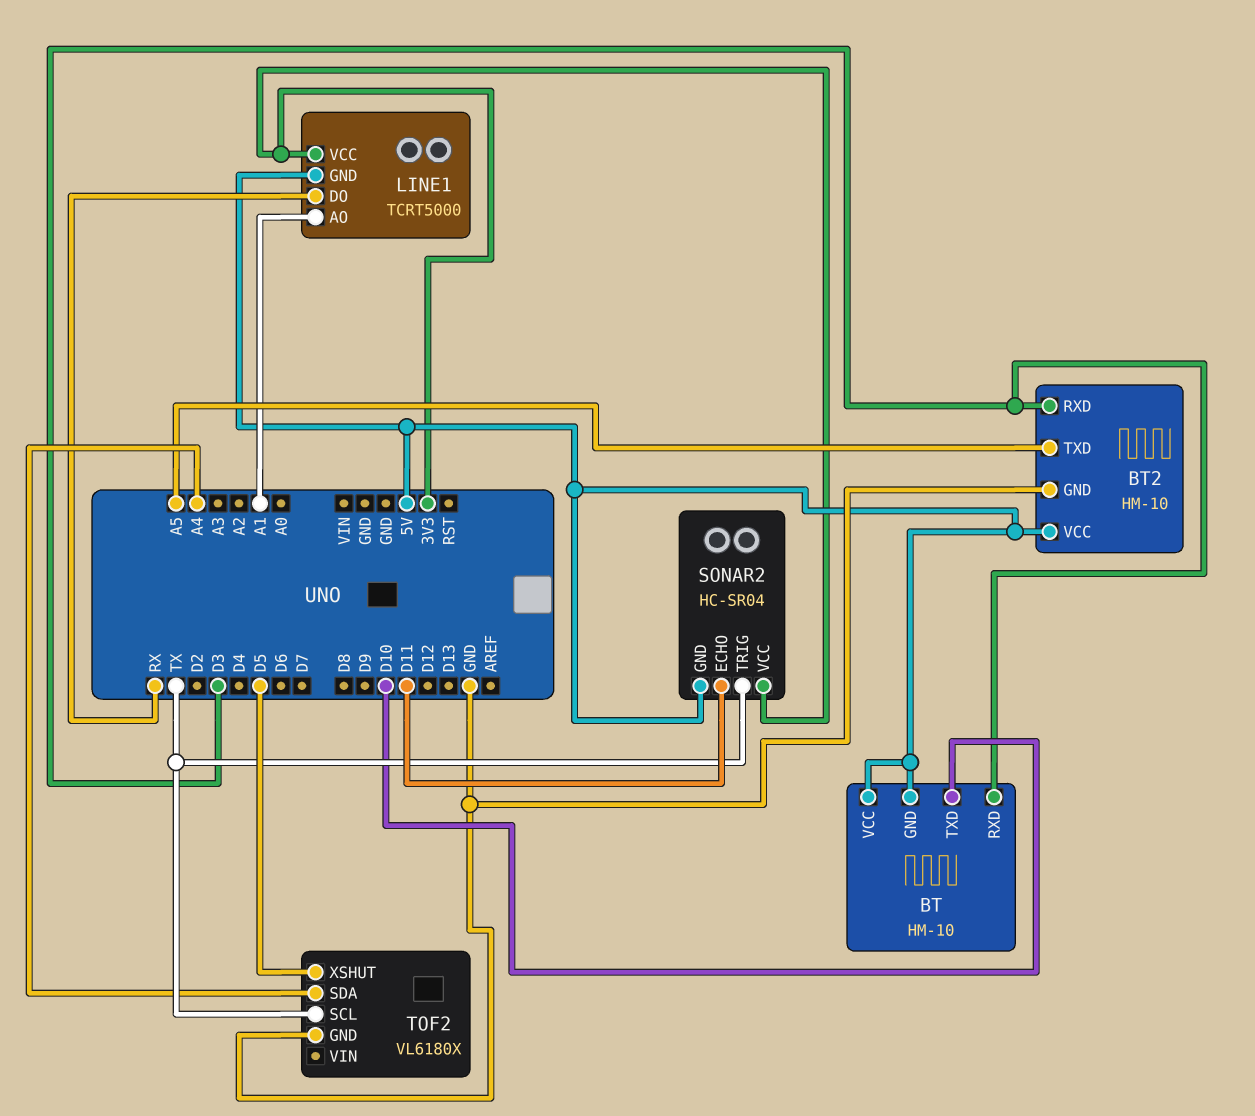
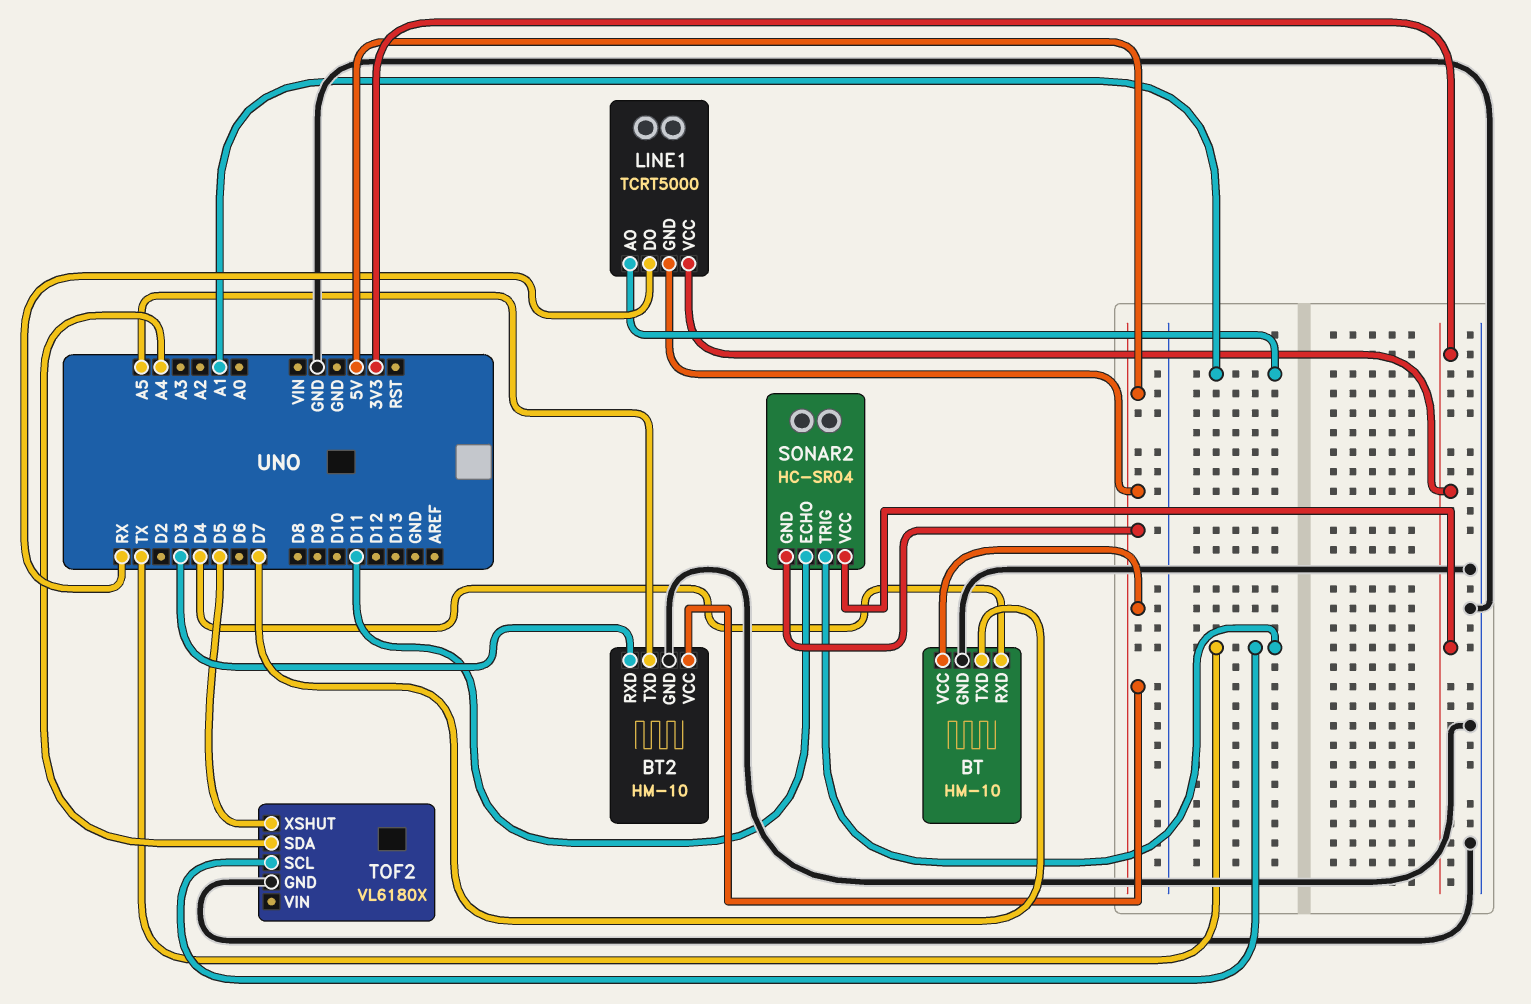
BT pin GND: 5V -> GND
BT pin RXD: D3 -> D4
BT pin TXD: D10 -> D7

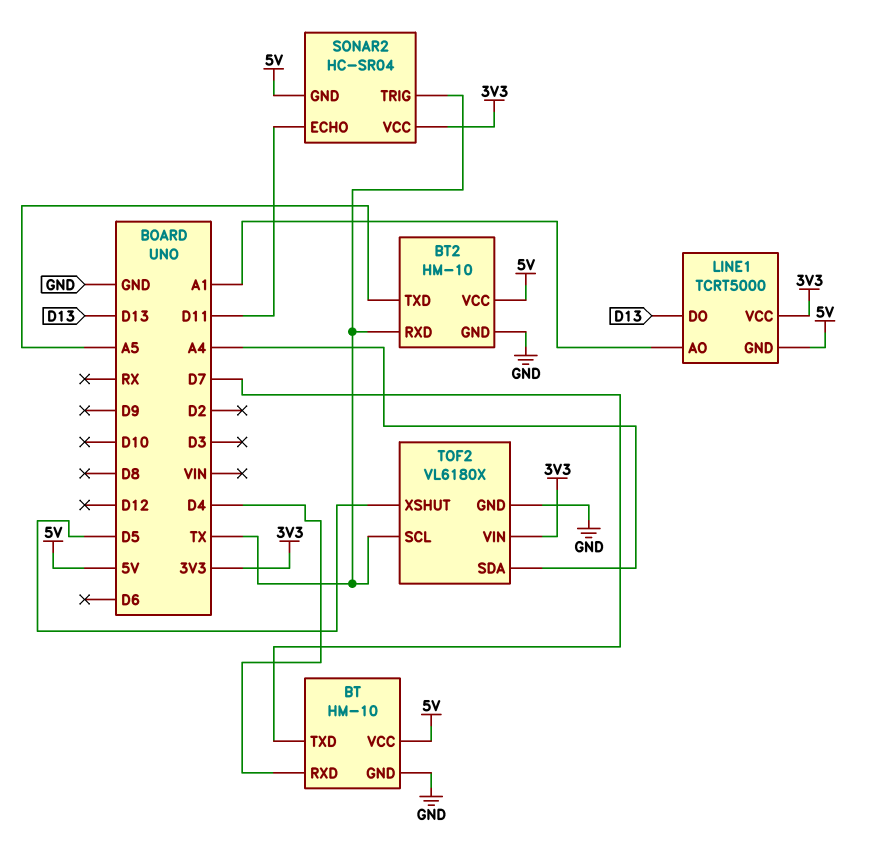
BT2 pin RXD: D3 -> TX
LINE1 pin DO: RX -> D13
TOF2 pin VIN: none -> 3V3

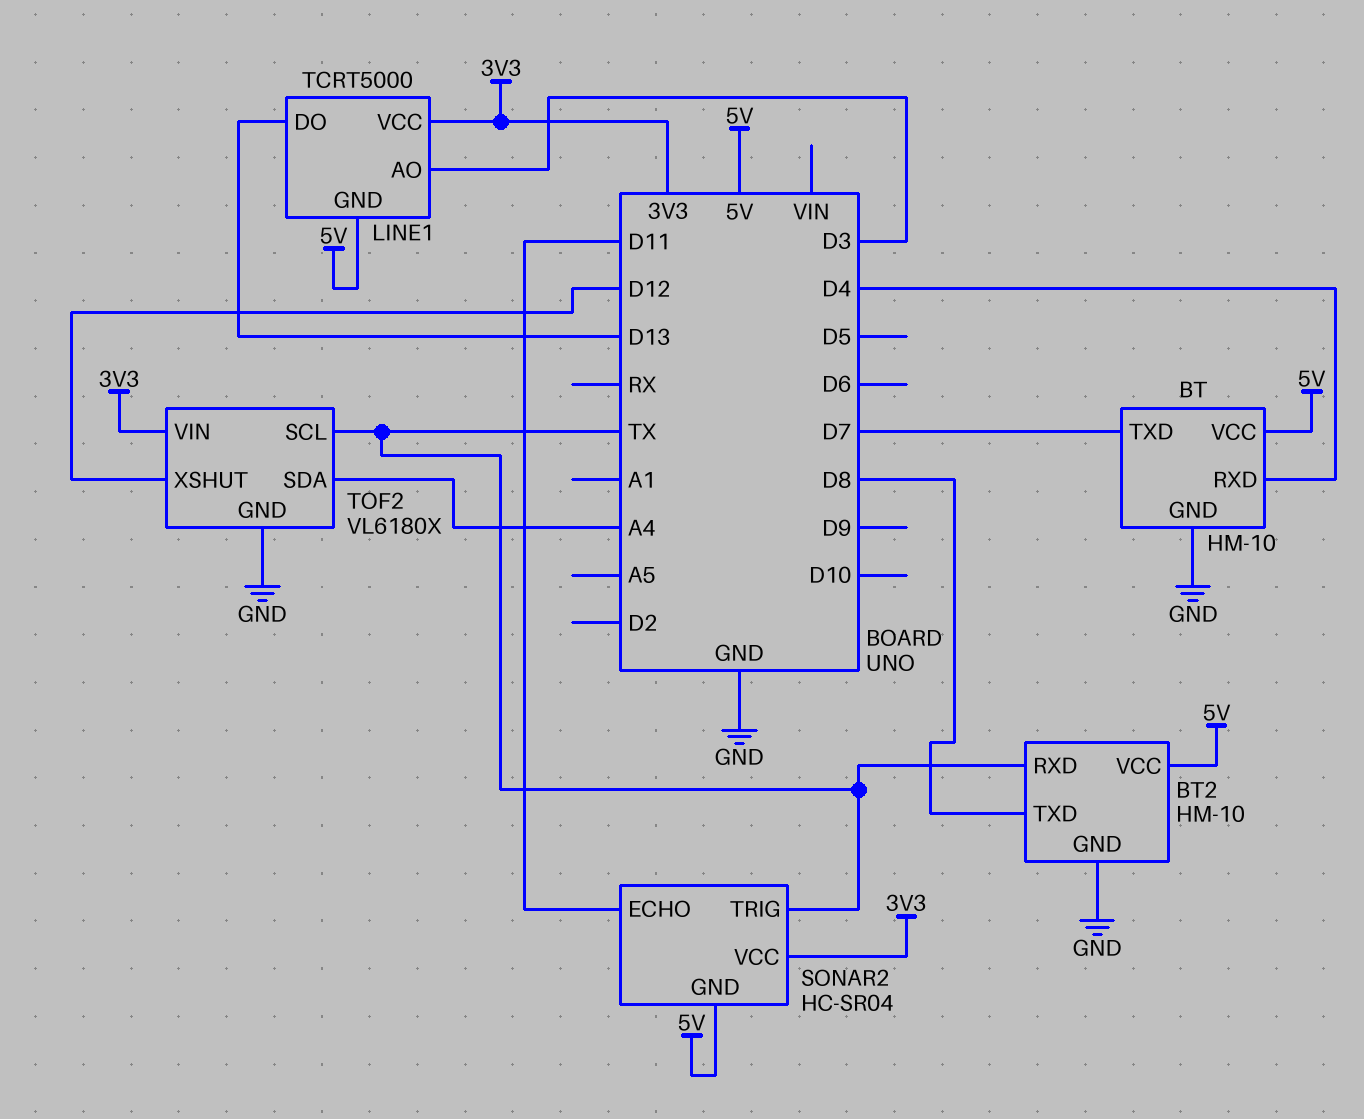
BT2 pin TXD: A5 -> D8
LINE1 pin AO: A1 -> D3
TOF2 pin XSHUT: D5 -> D12

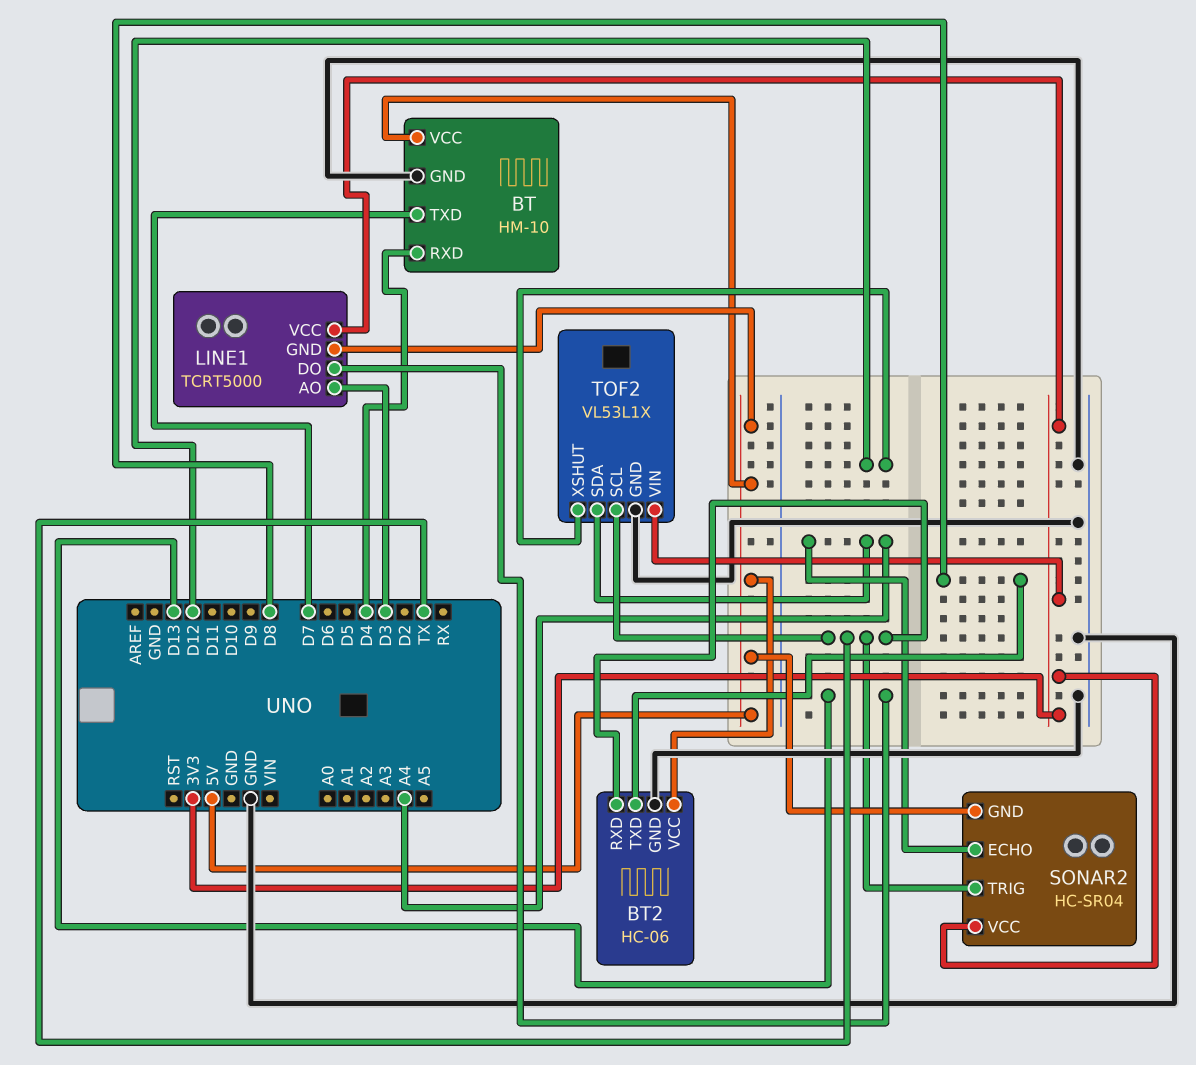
BT2: HM-10 -> HC-06
SONAR2 pin ECHO: D11 -> A4
TOF2: VL6180X -> VL53L1X

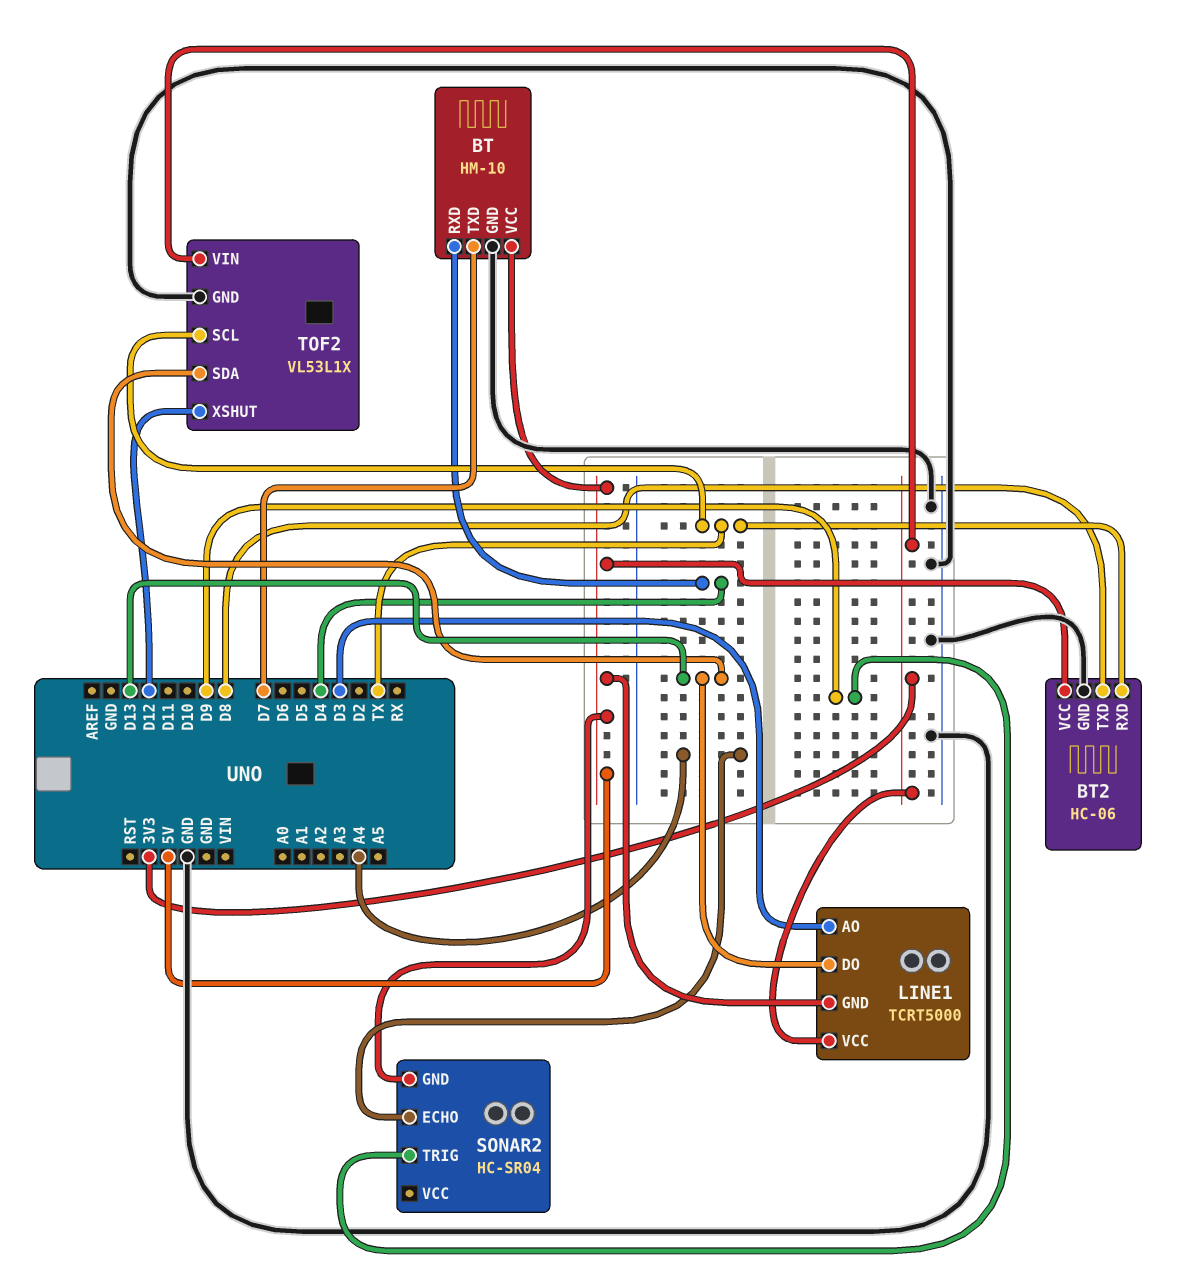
SONAR2 pin TRIG: TX -> D9
SONAR2 pin VCC: 3V3 -> none
TOF2 pin SDA: A4 -> D13

